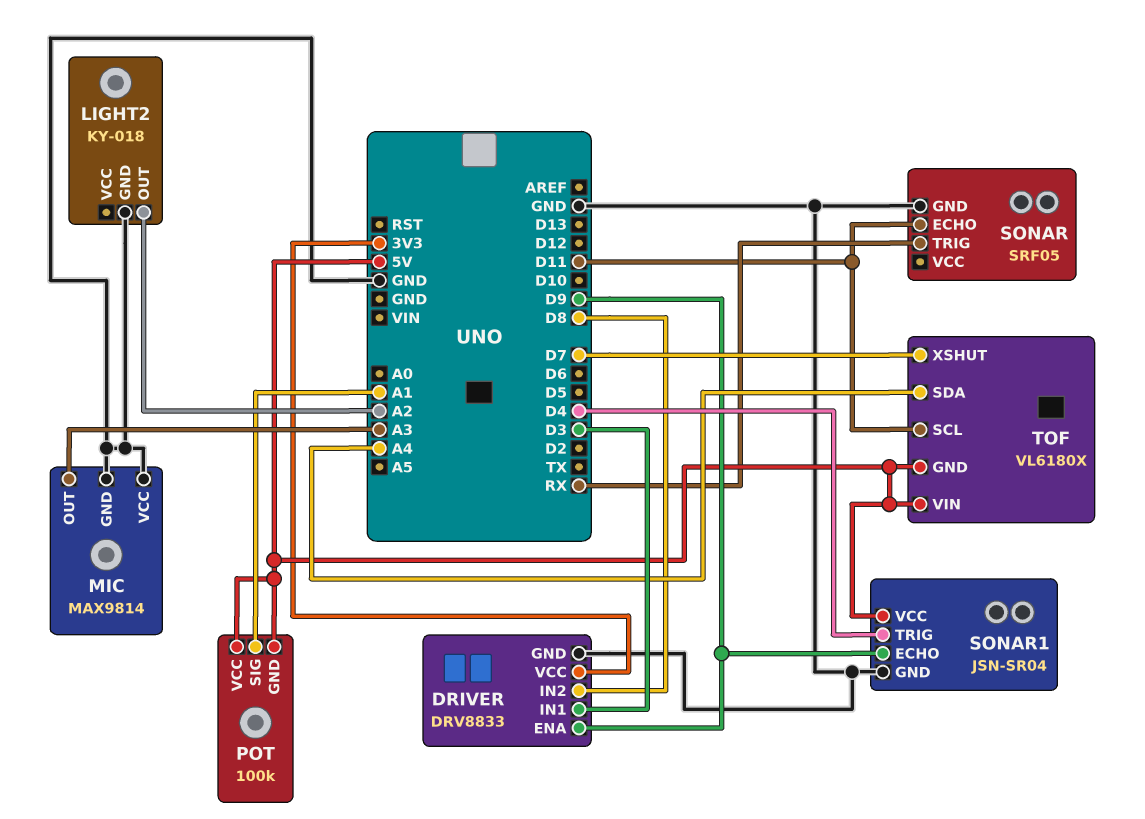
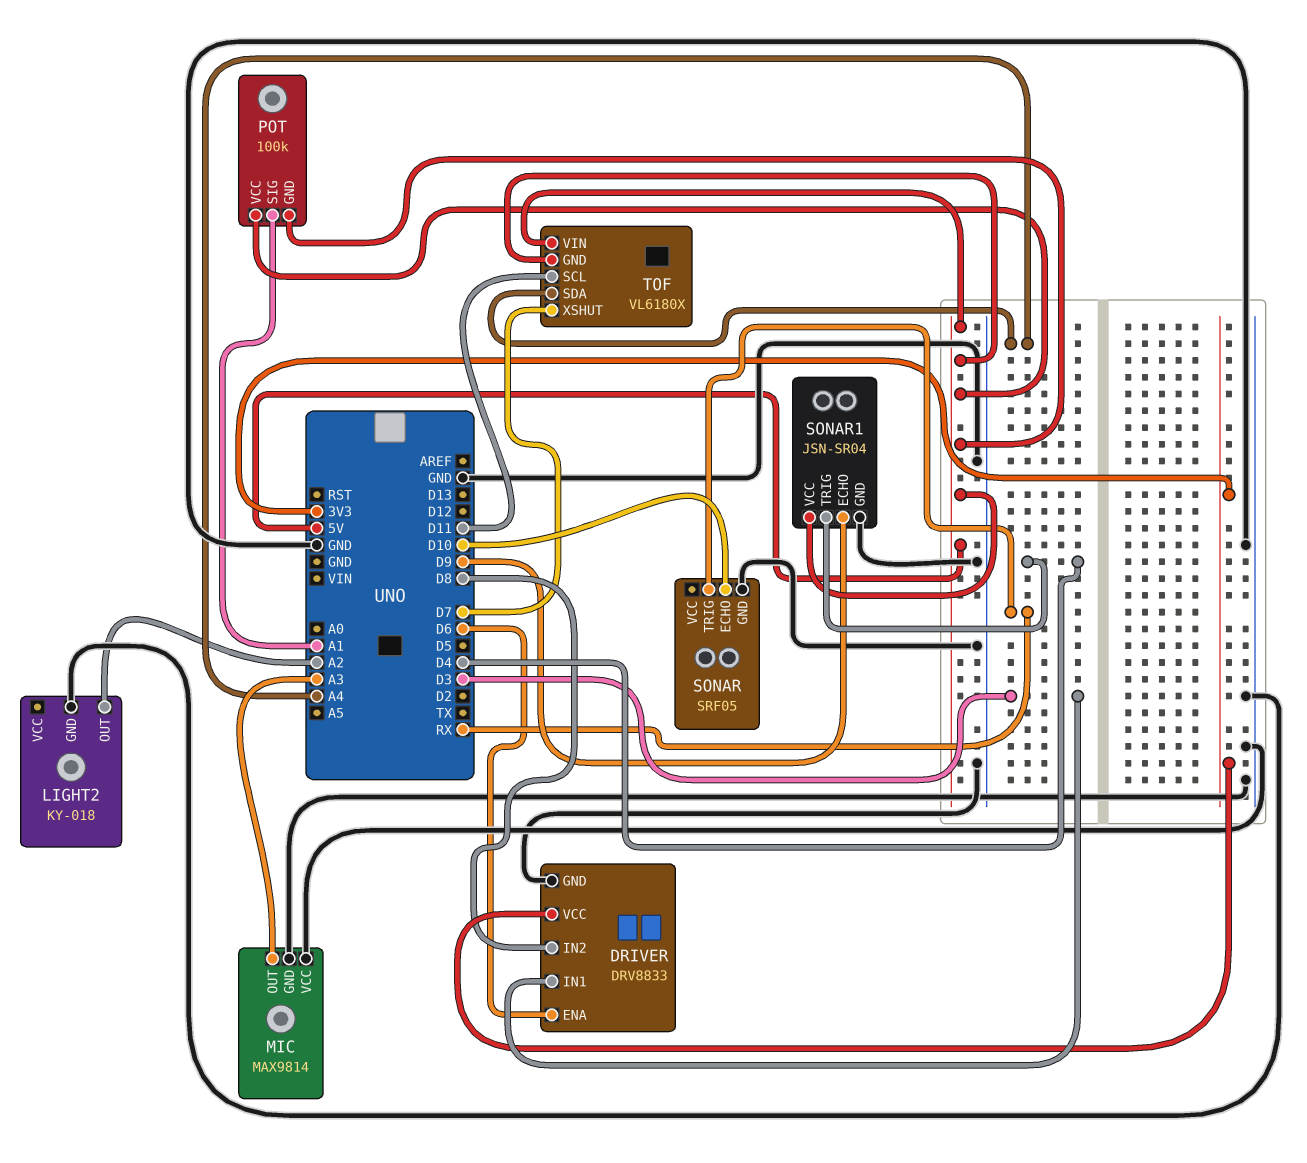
DRIVER pin ENA: D9 -> D6
SONAR pin ECHO: D11 -> D10

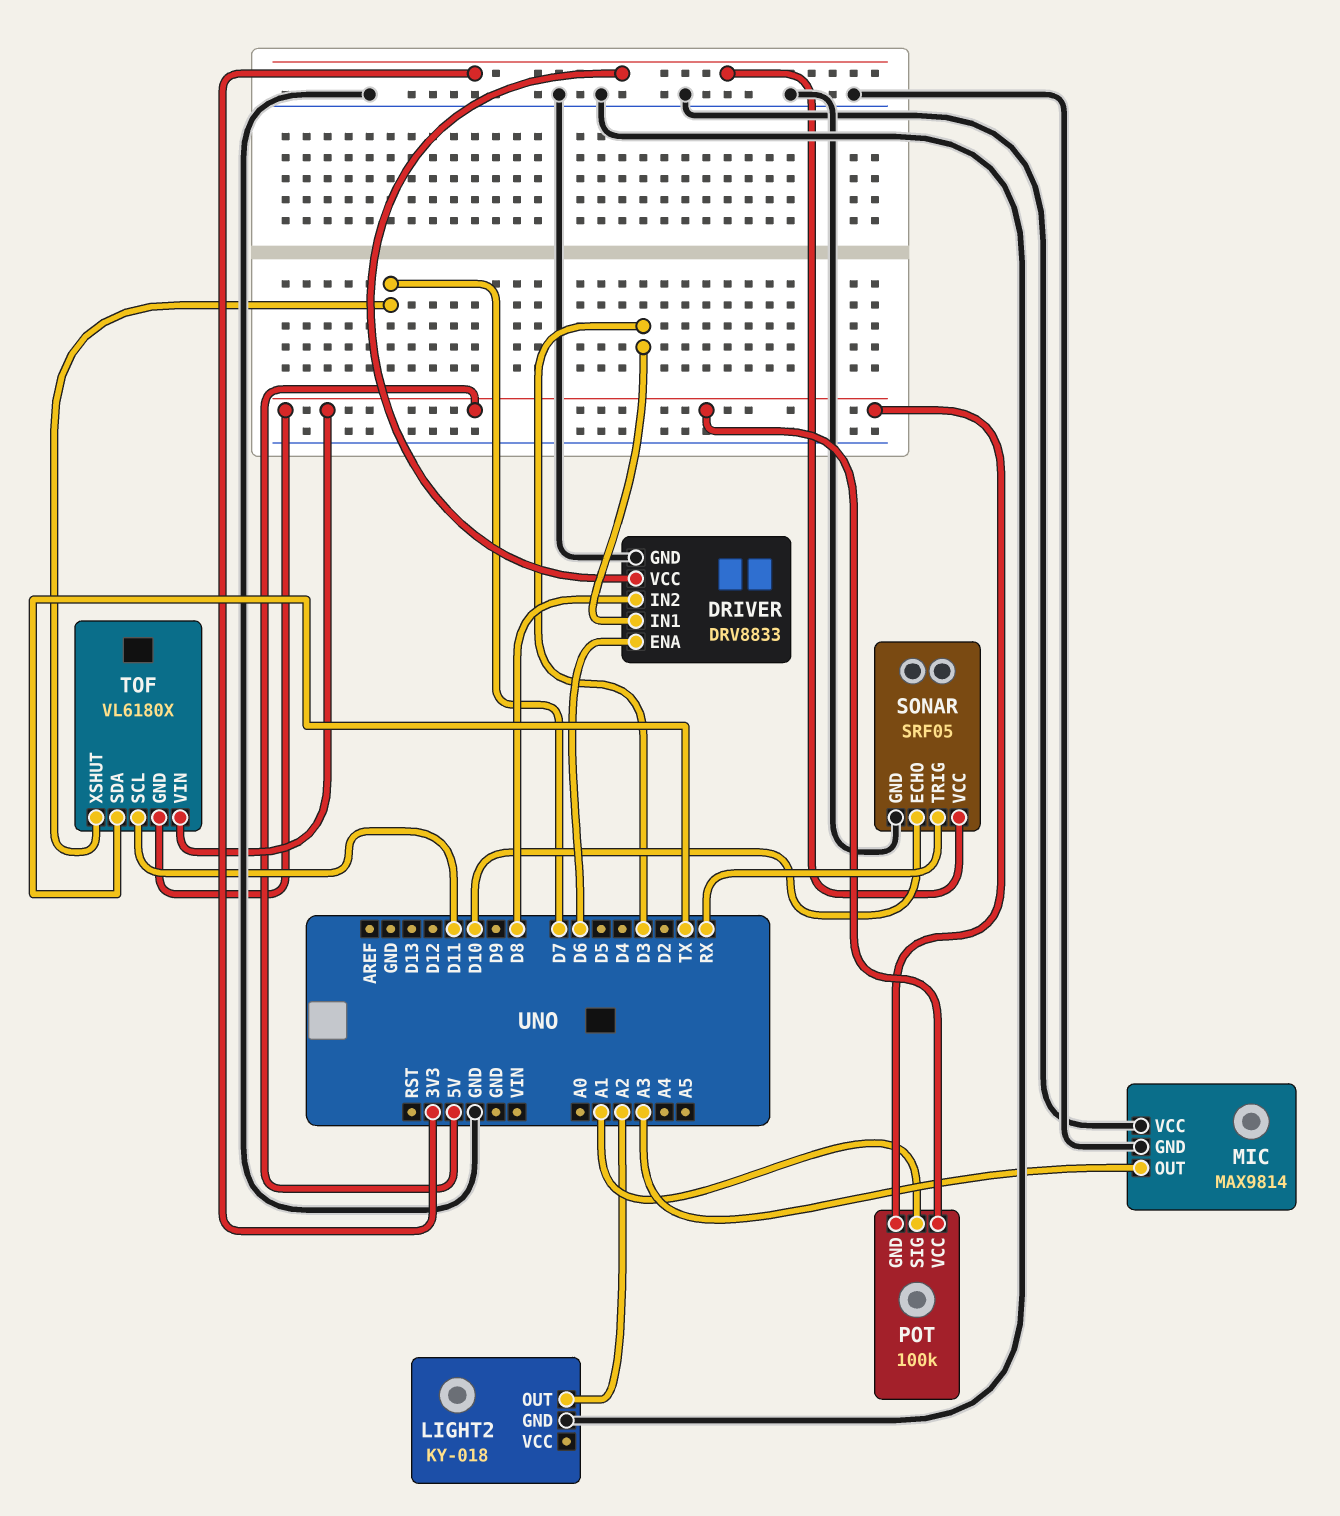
SONAR pin VCC: none -> 3V3
SONAR1: JSN-SR04 -> none
SONAR1 pin ECHO: D9 -> none
SONAR1 pin GND: GND -> none
SONAR1 pin TRIG: D4 -> none
SONAR1 pin VCC: 5V -> none
TOF pin SDA: A4 -> TX

